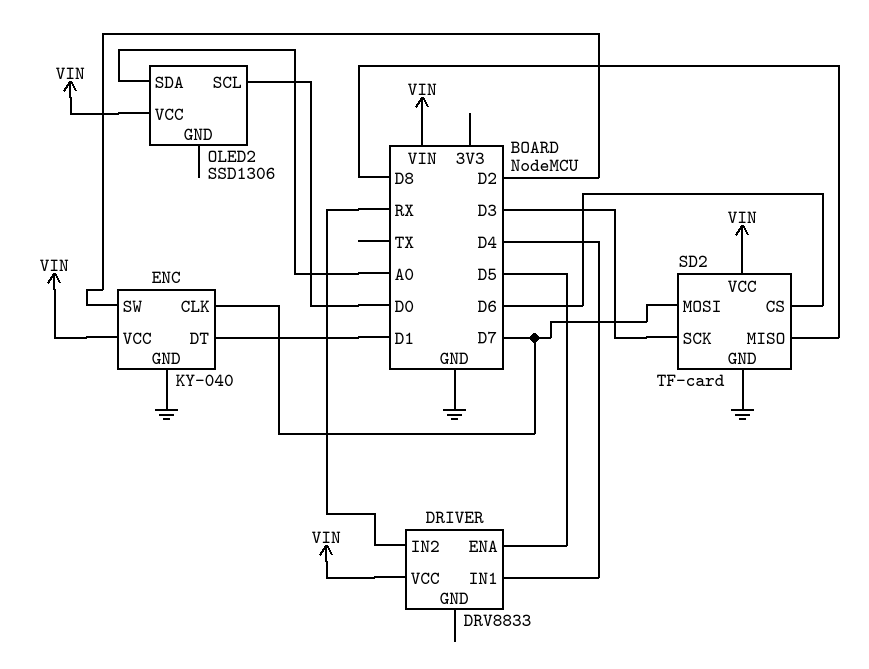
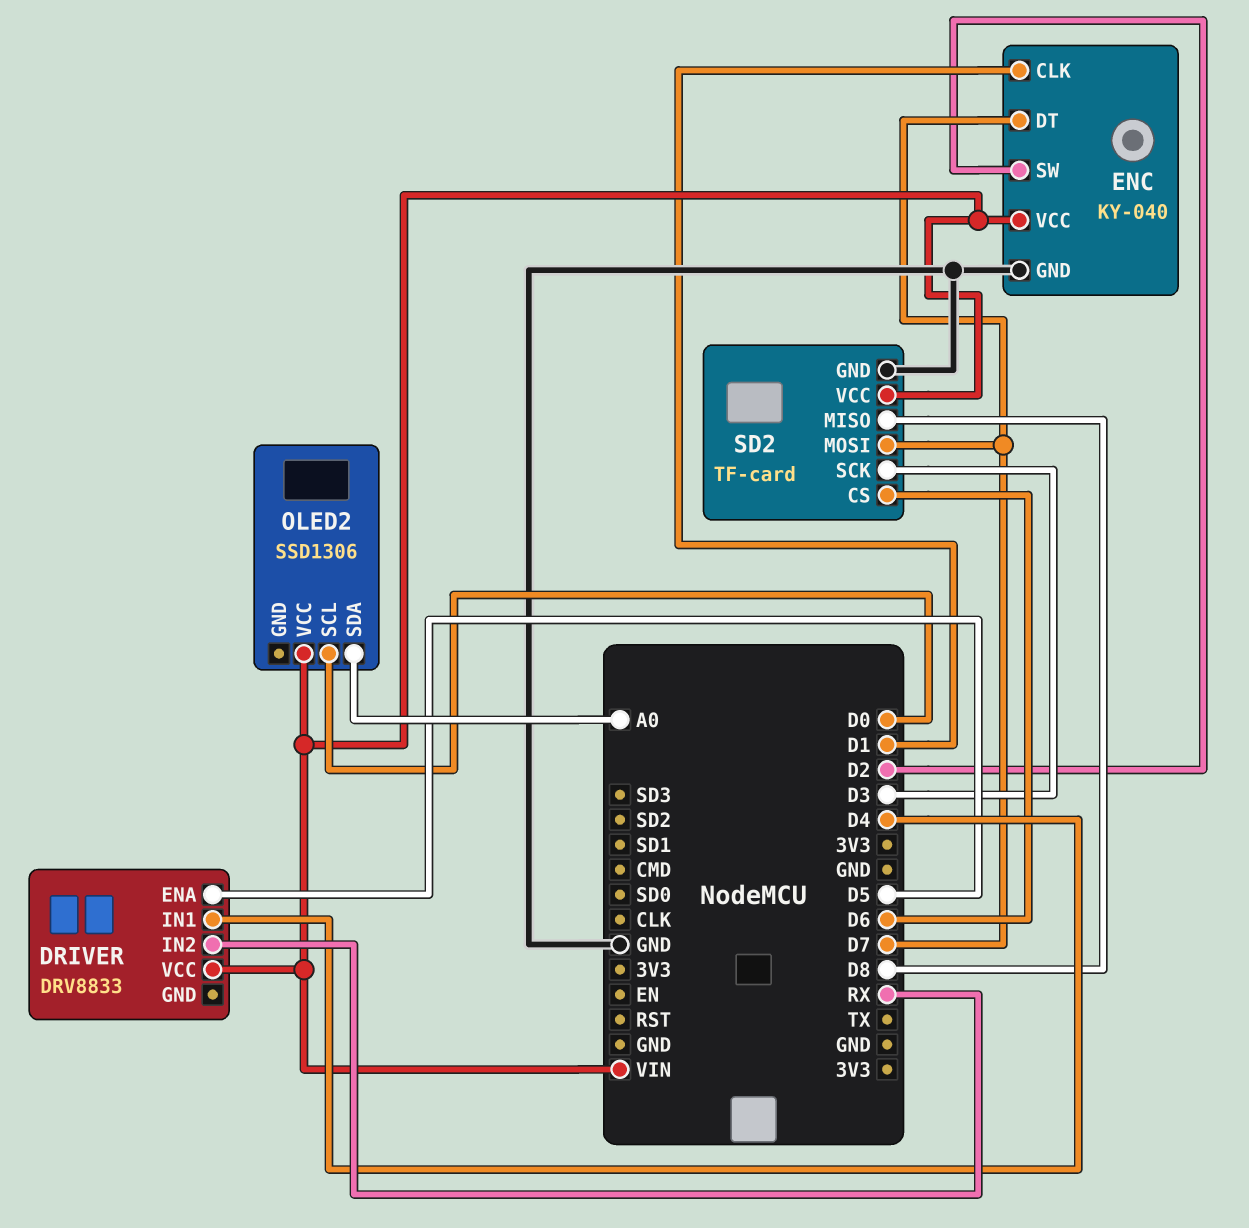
ENC pin CLK: D7 -> D1
ENC pin DT: D1 -> D7

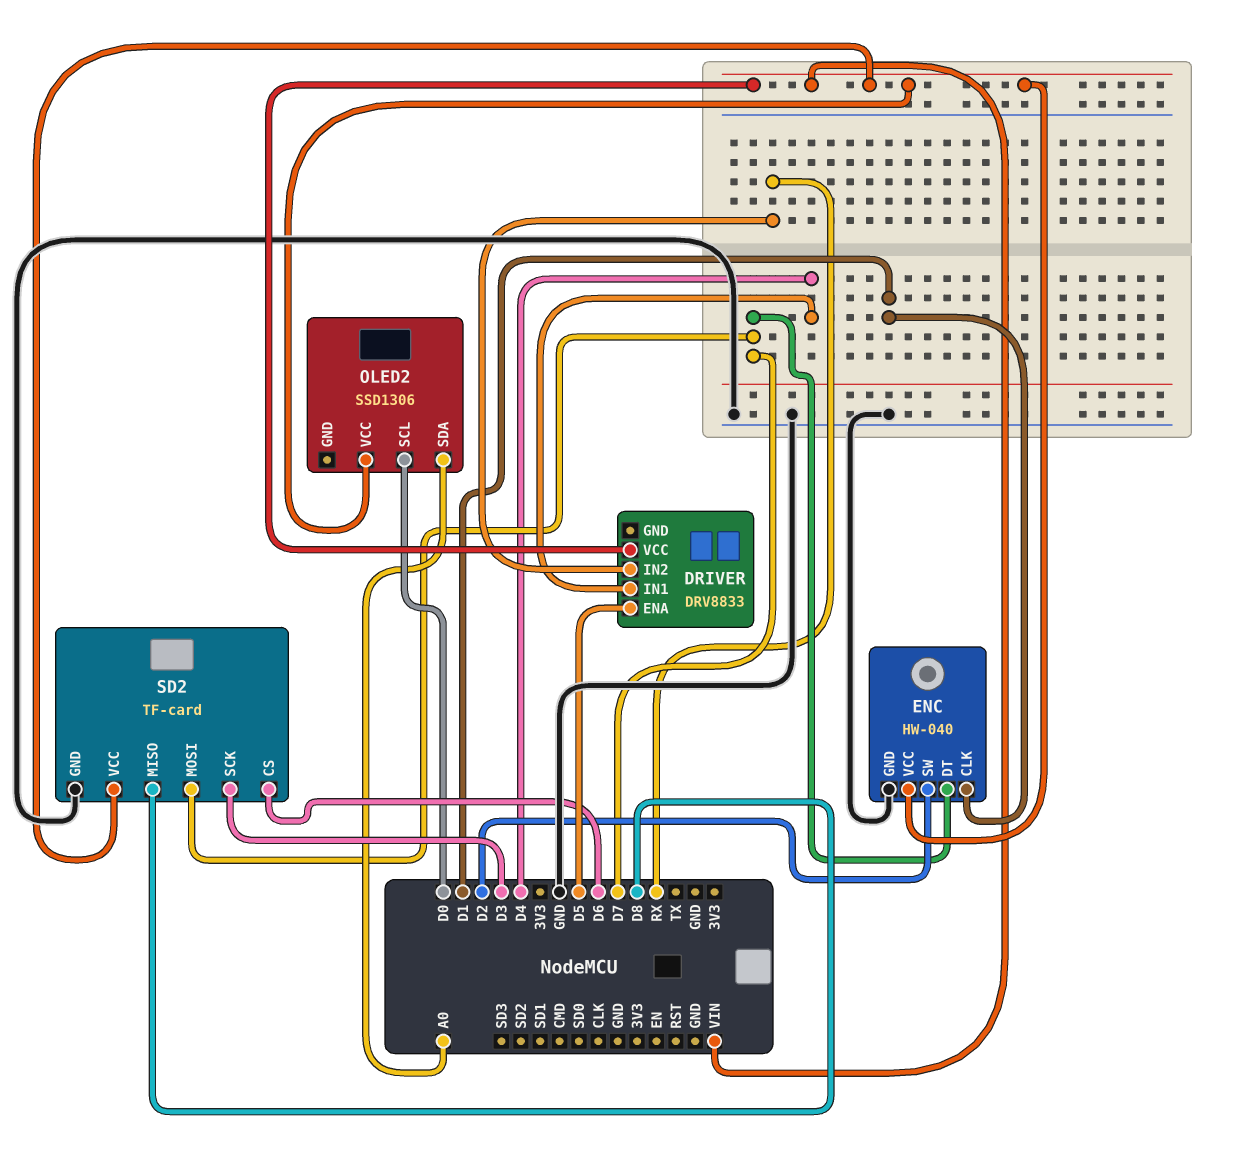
ENC: KY-040 -> HW-040

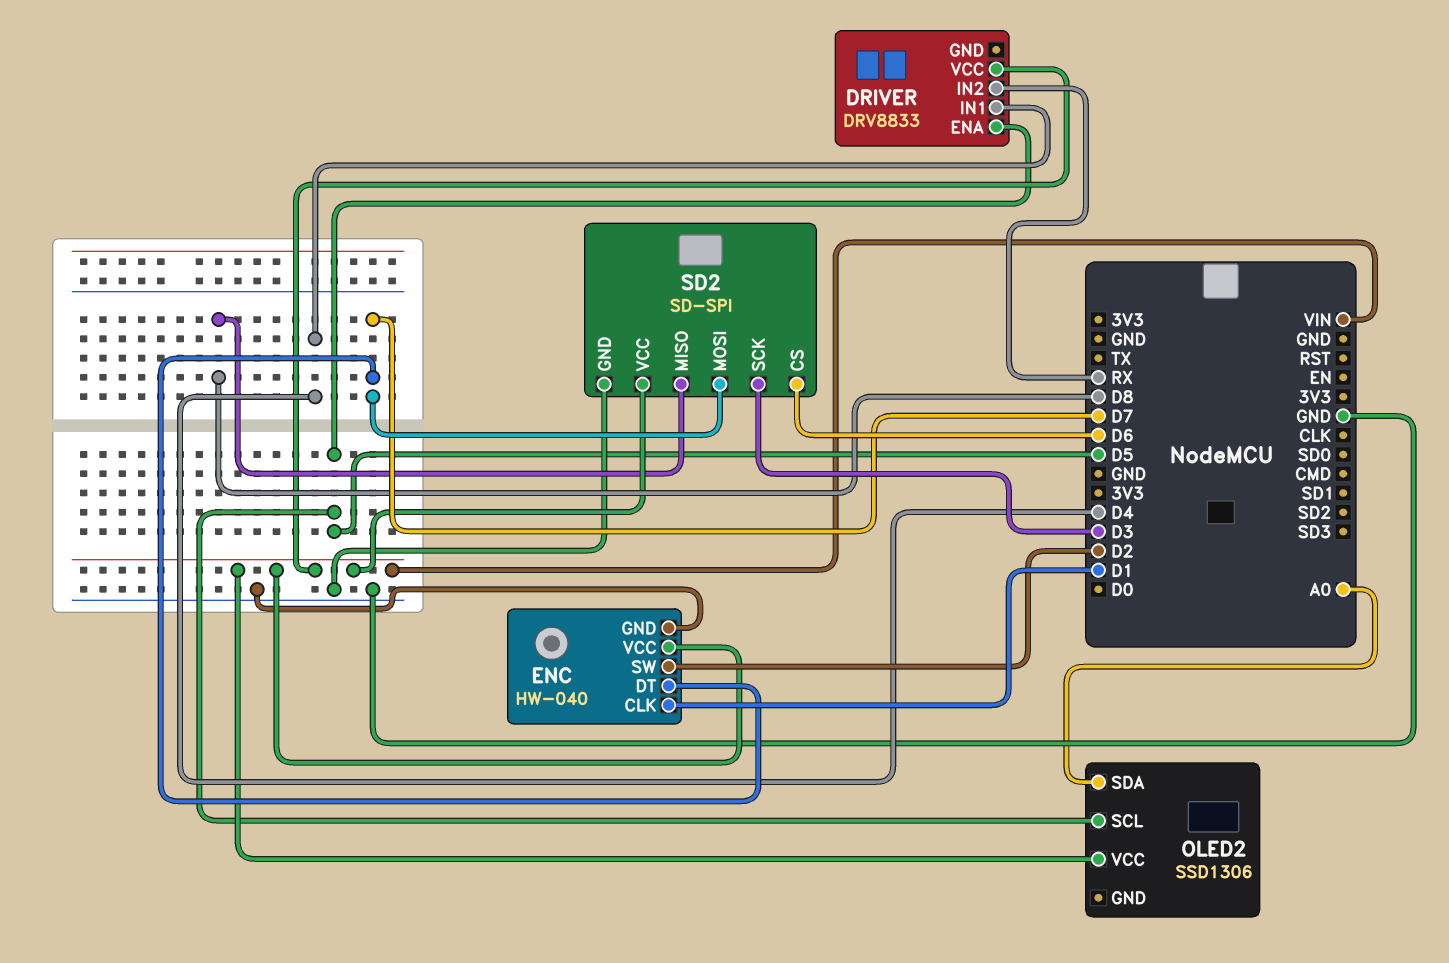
OLED2 pin SCL: D0 -> D5
SD2: TF-card -> SD-SPI

